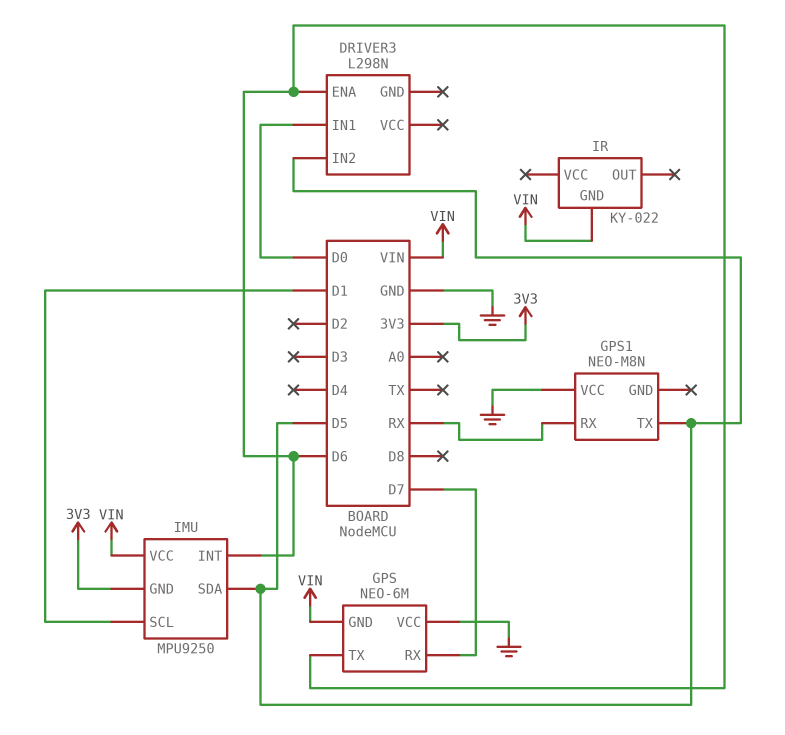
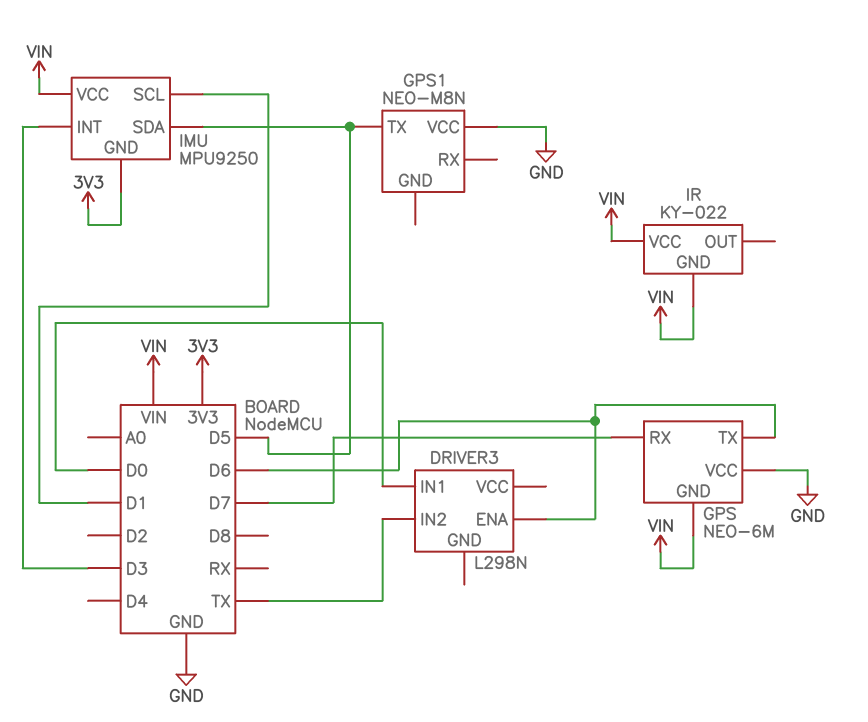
DRIVER3 pin IN2: D5 -> TX
GPS1 pin RX: RX -> none
IMU pin INT: D6 -> D3
IR pin VCC: none -> VIN

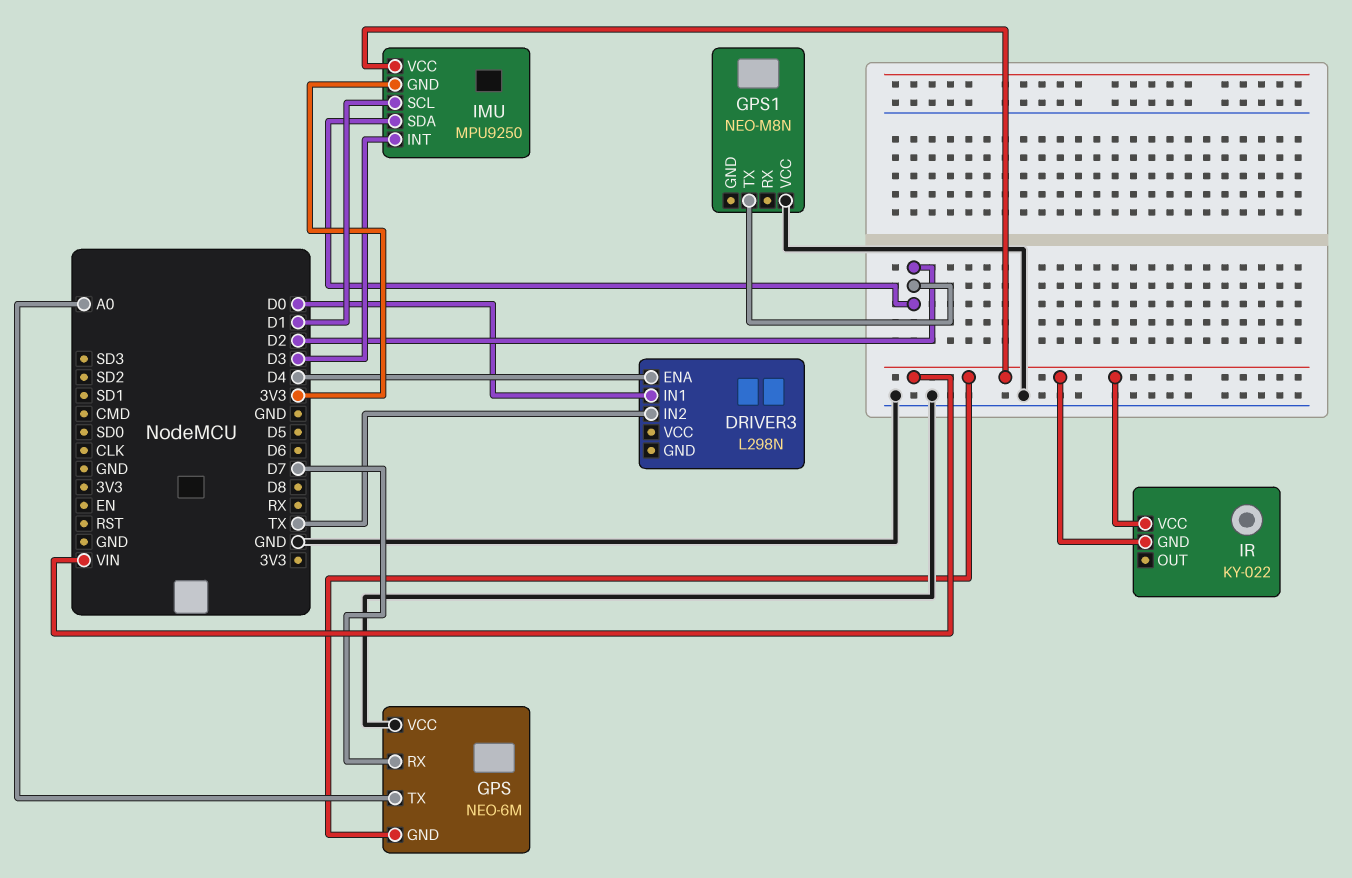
DRIVER3 pin ENA: D6 -> D4
GPS pin TX: D6 -> A0
GPS1 pin TX: D5 -> D2
IMU pin SDA: D5 -> D2

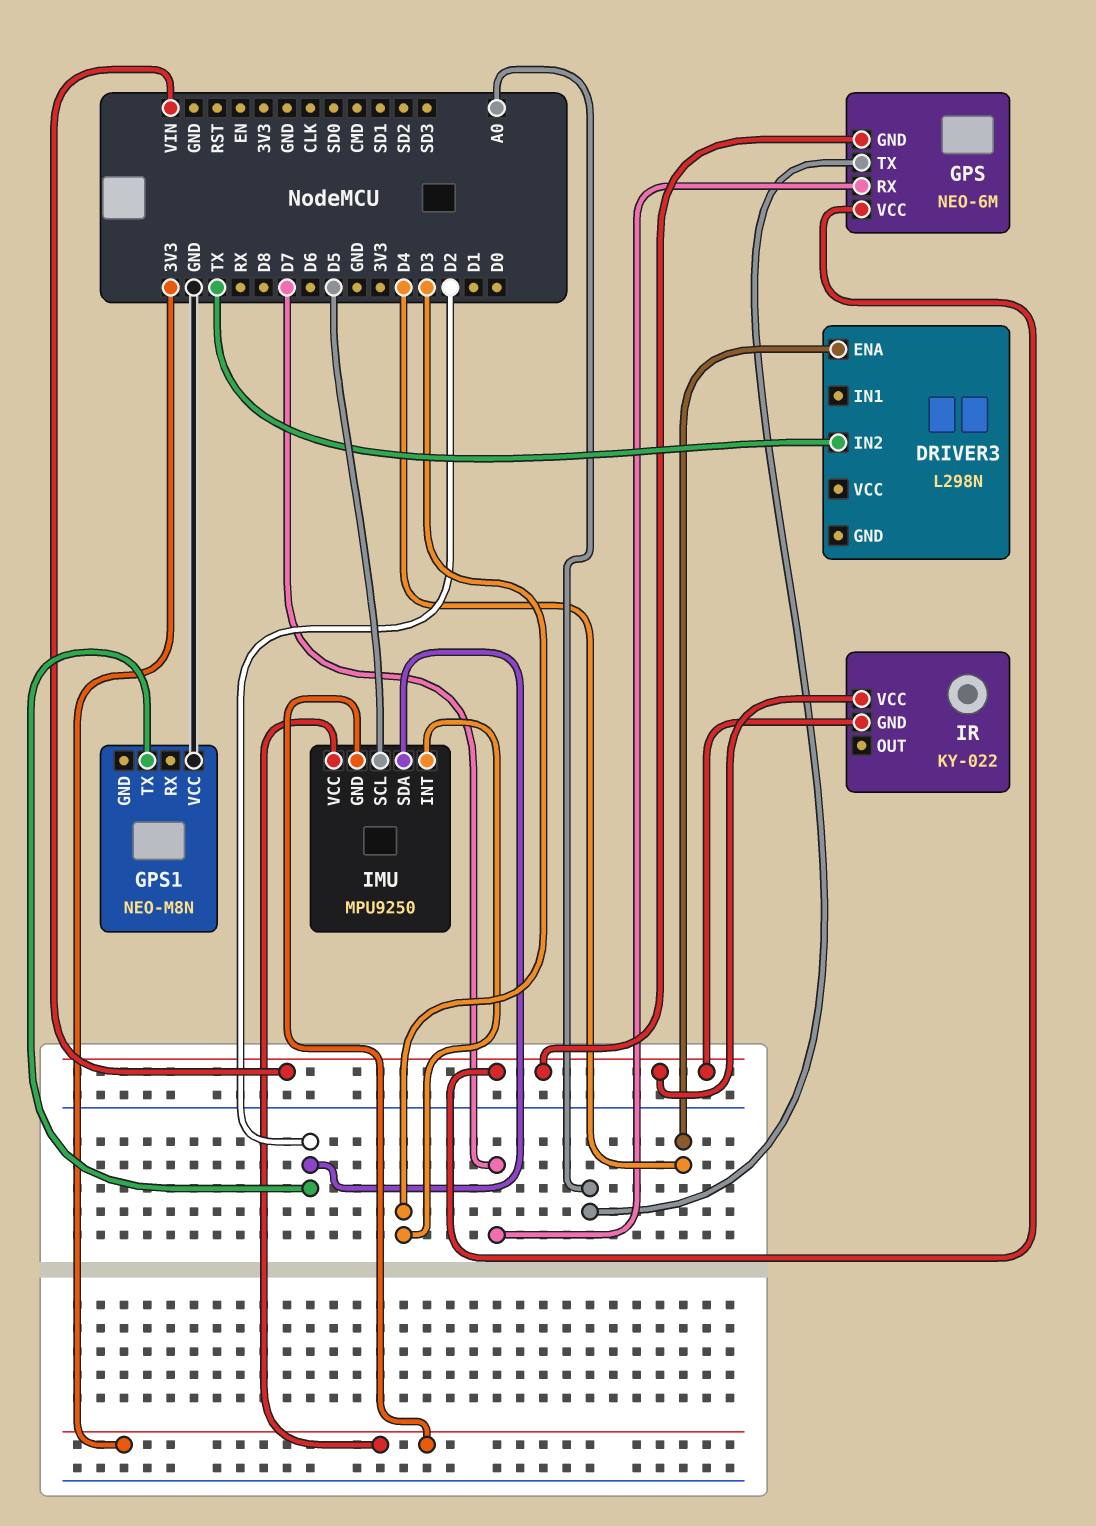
DRIVER3 pin IN1: D0 -> none
GPS pin VCC: GND -> VIN
IMU pin SCL: D1 -> D5
IMU pin VCC: VIN -> 3V3

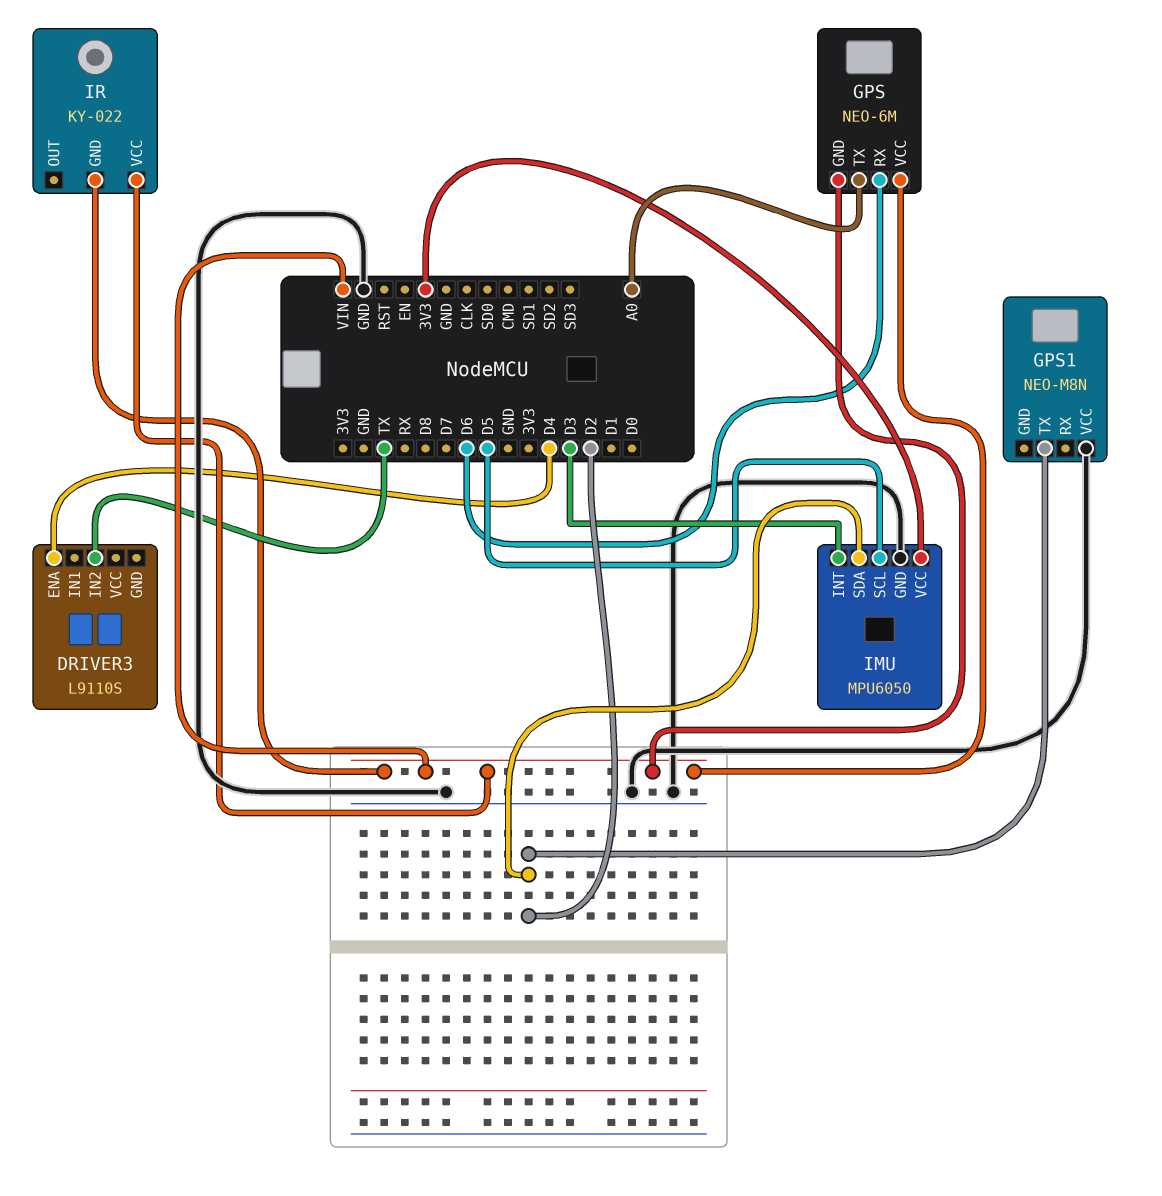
DRIVER3: L298N -> L9110S
GPS pin RX: D7 -> D6
IMU: MPU9250 -> MPU6050
IMU pin GND: 3V3 -> GND

